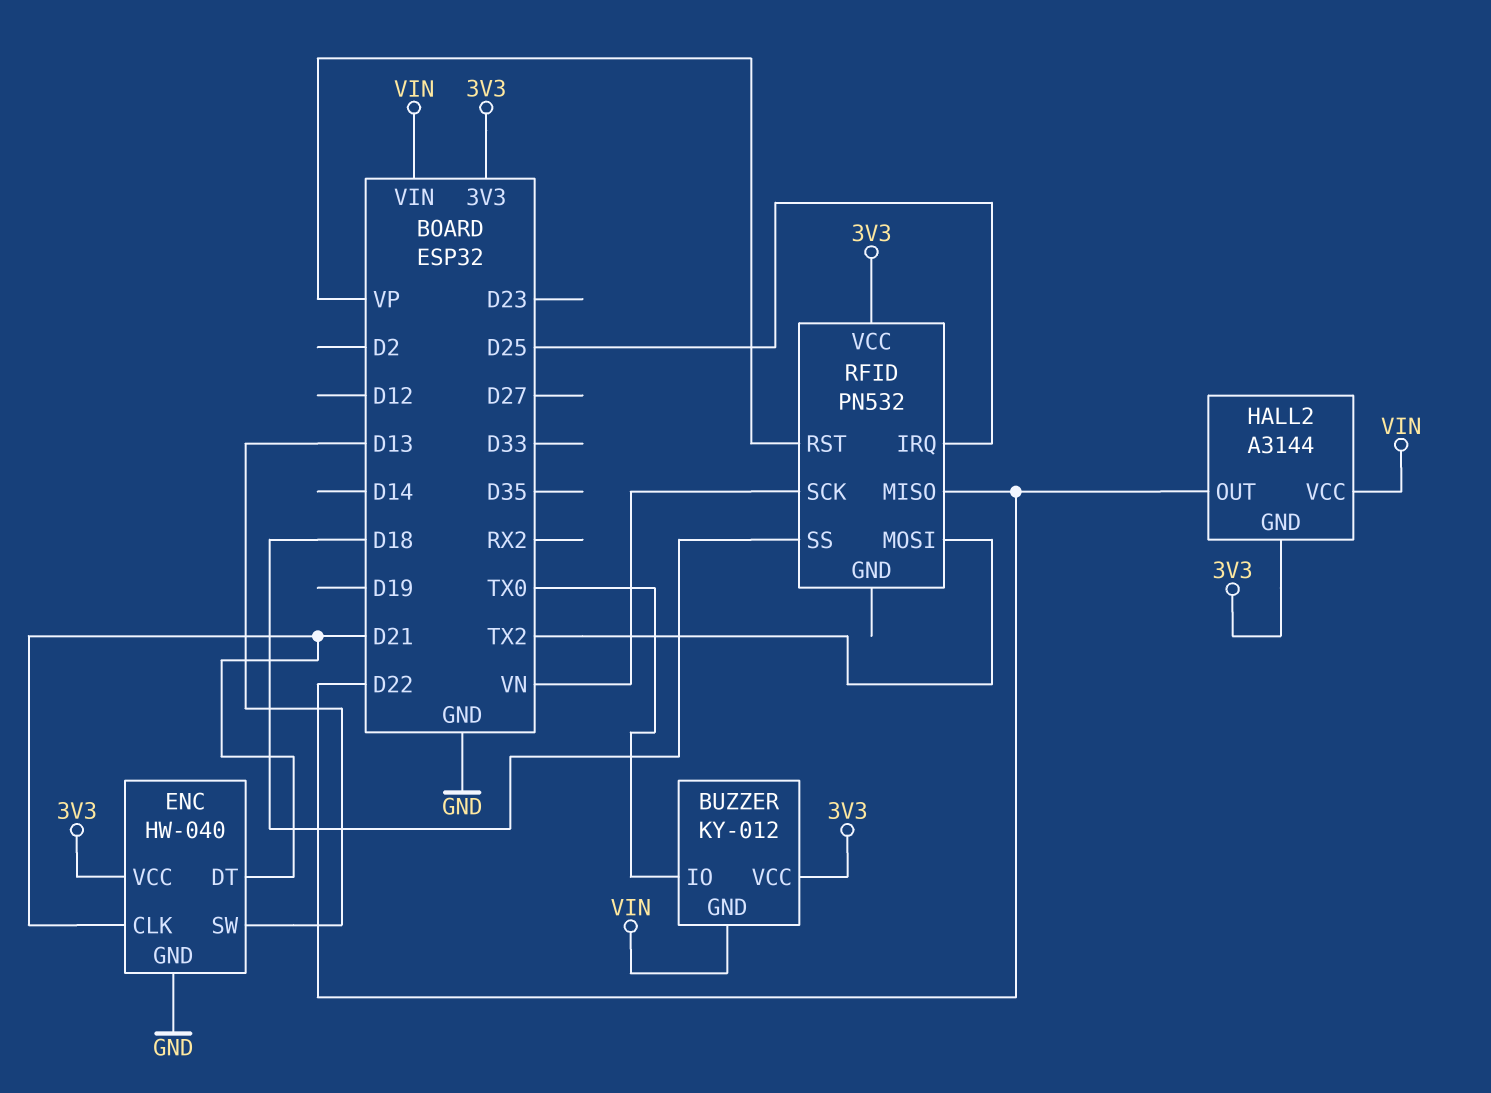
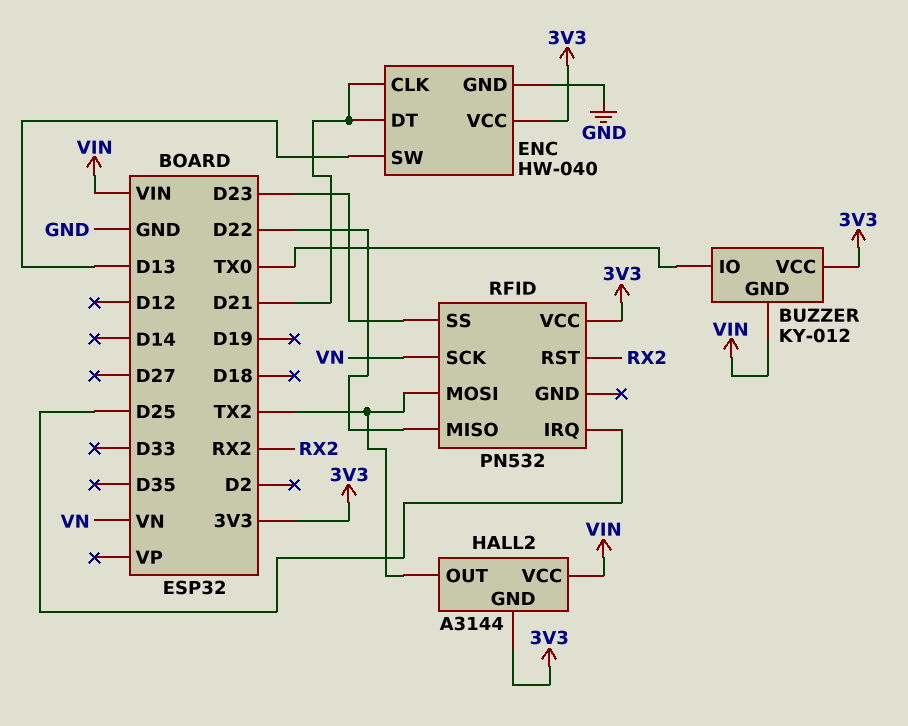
HALL2 pin OUT: D22 -> TX2
RFID pin RST: VP -> RX2
RFID pin SS: D18 -> D23

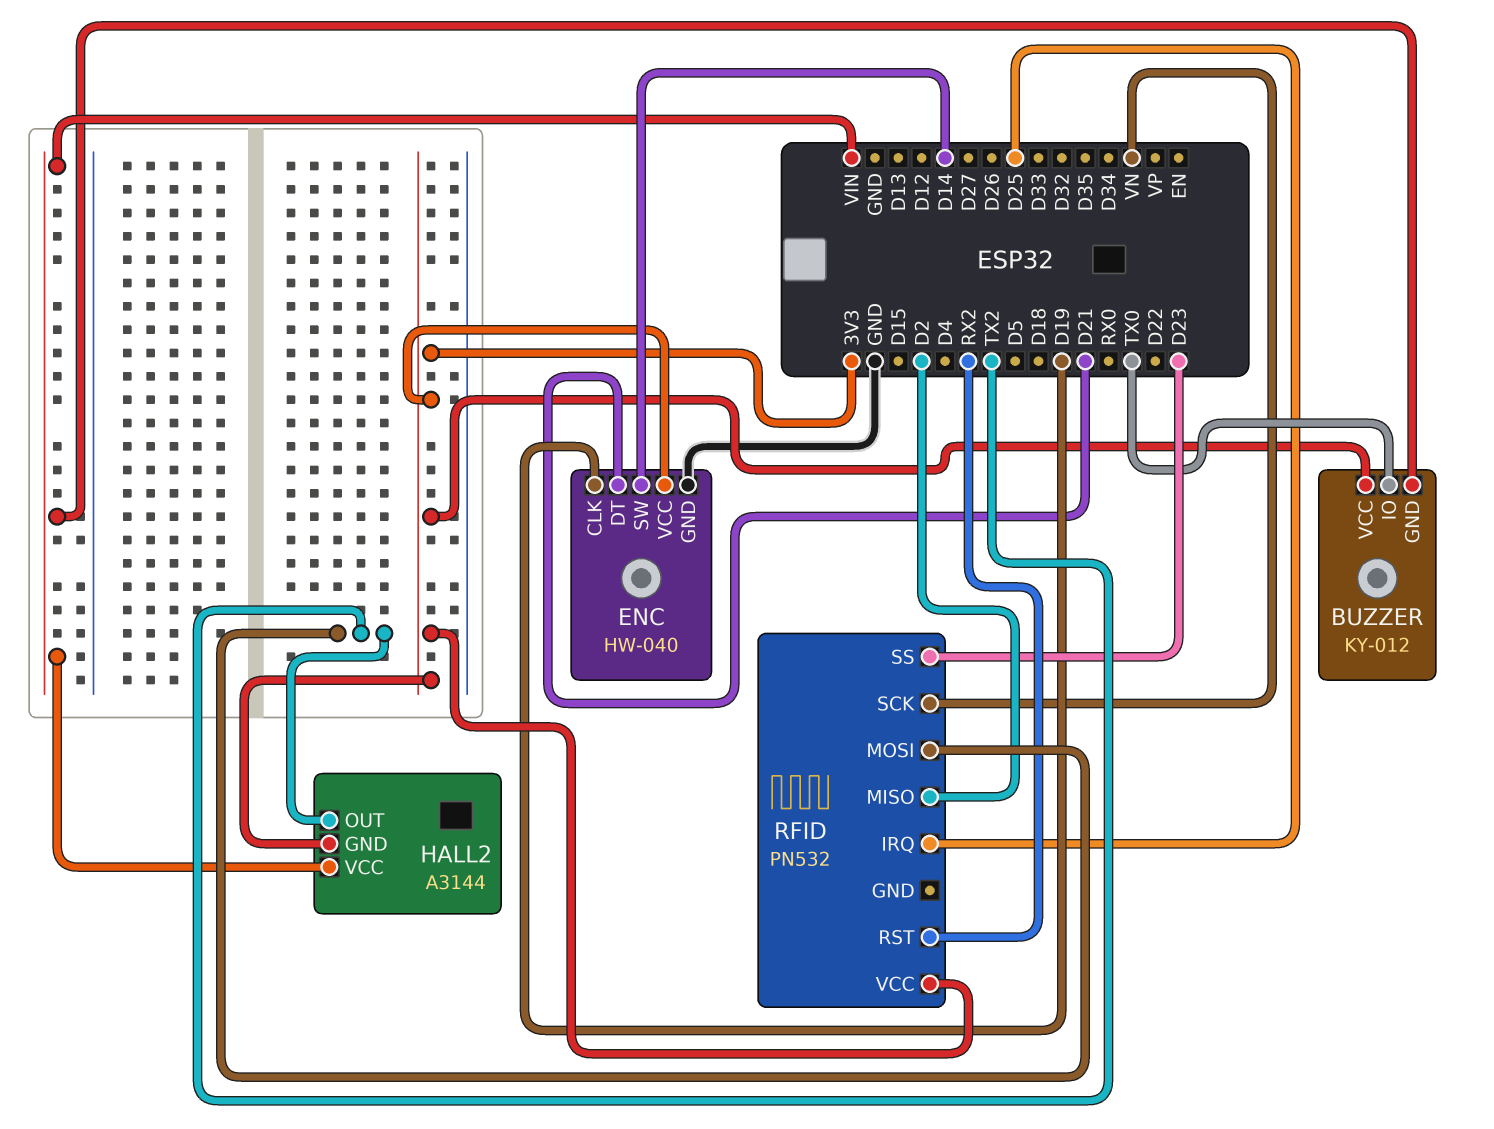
ENC pin CLK: D21 -> D19
ENC pin SW: D13 -> D14
RFID pin MISO: D22 -> D2

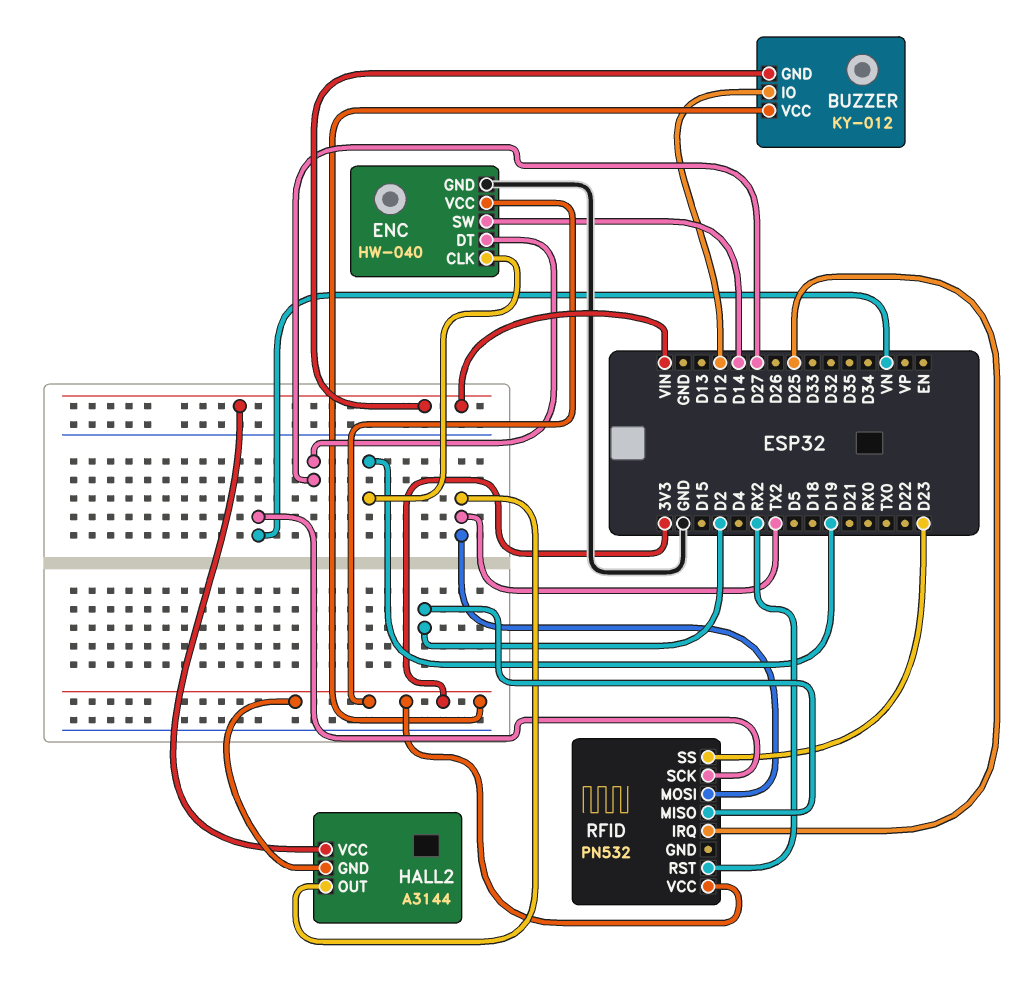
BUZZER pin IO: TX0 -> D12
ENC pin DT: D21 -> D27

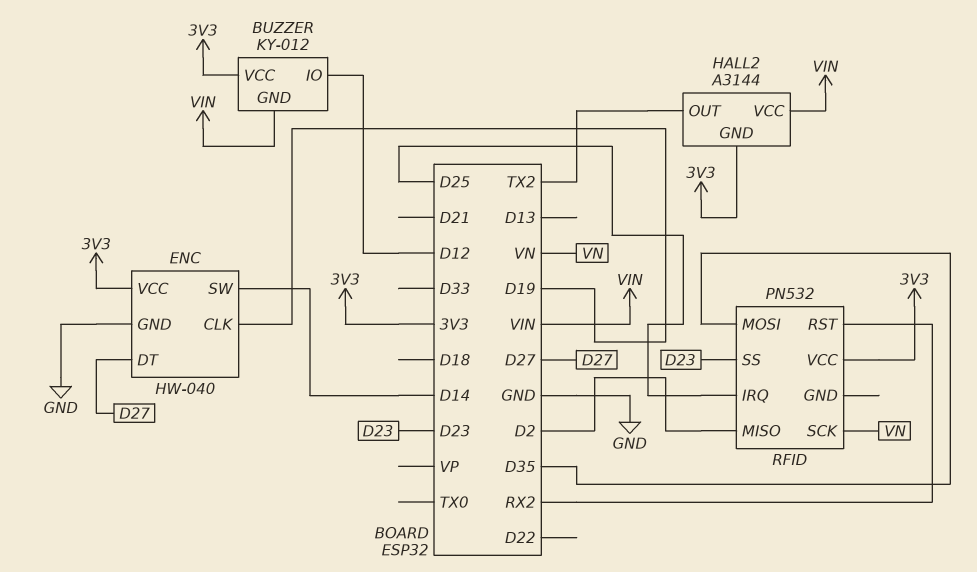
RFID pin MOSI: TX2 -> D35

